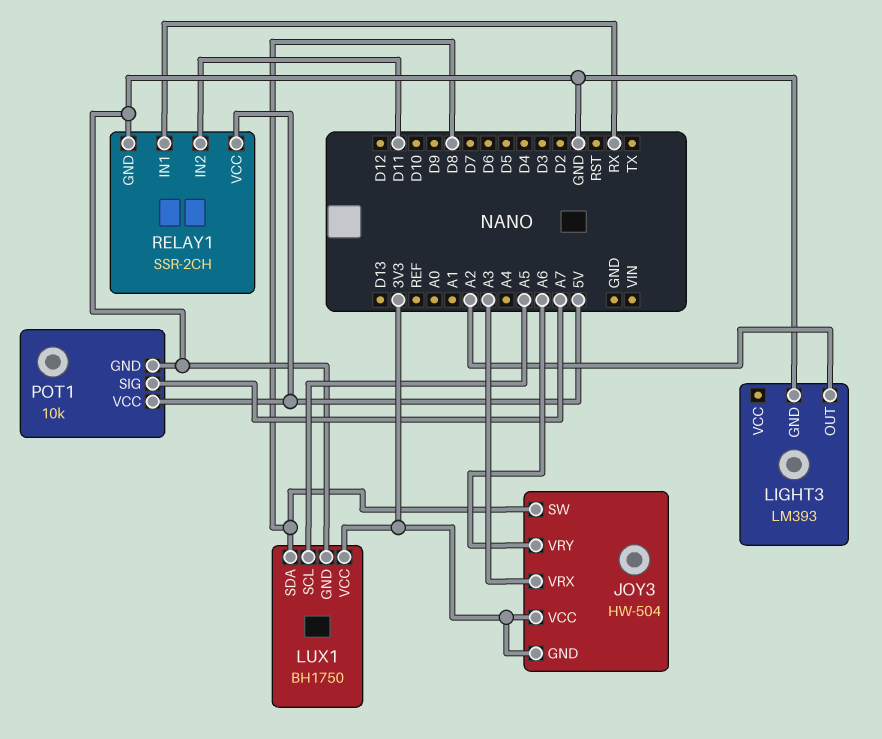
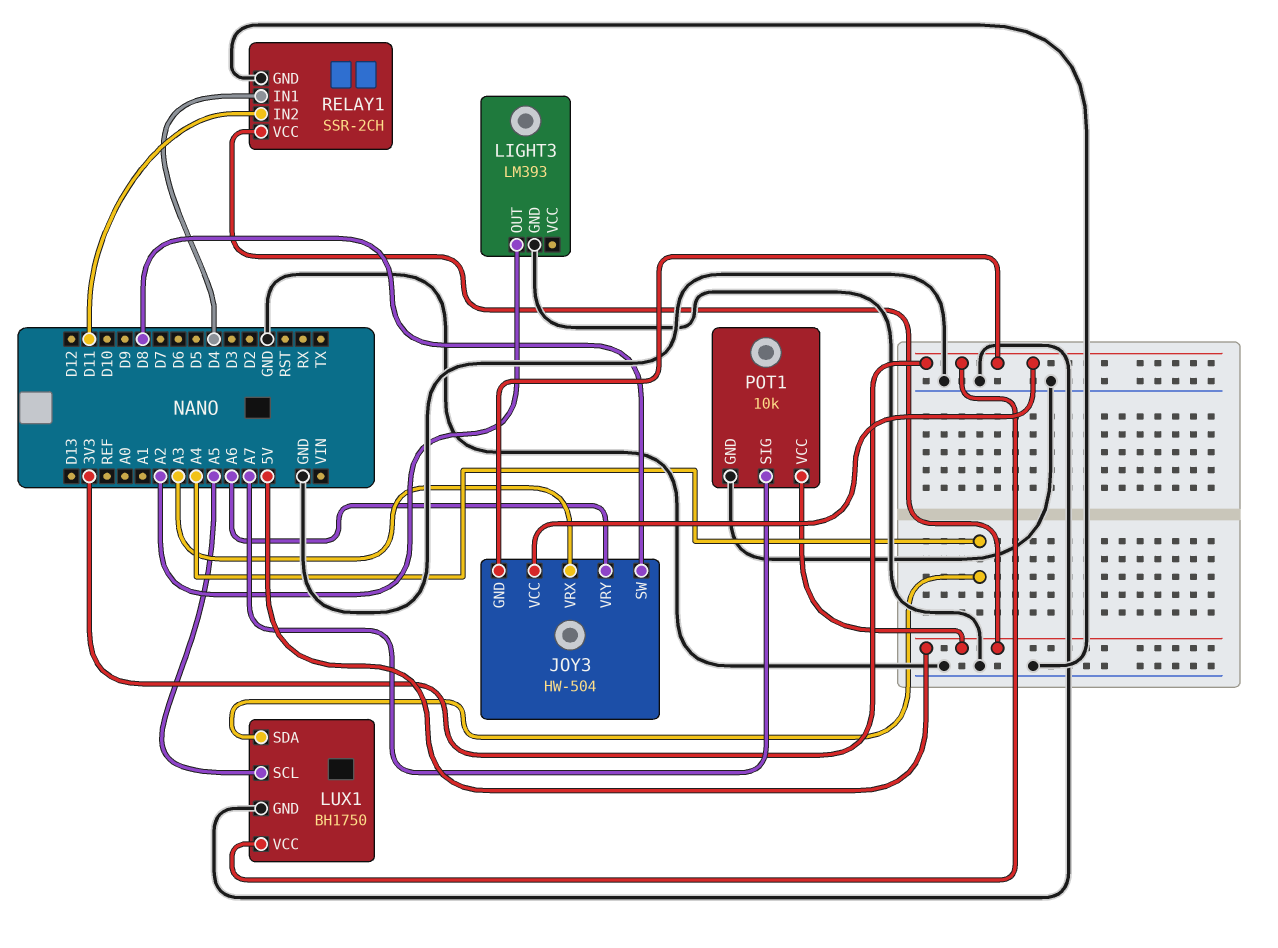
LUX1 pin SDA: D8 -> A4
RELAY1 pin IN1: RX -> D4

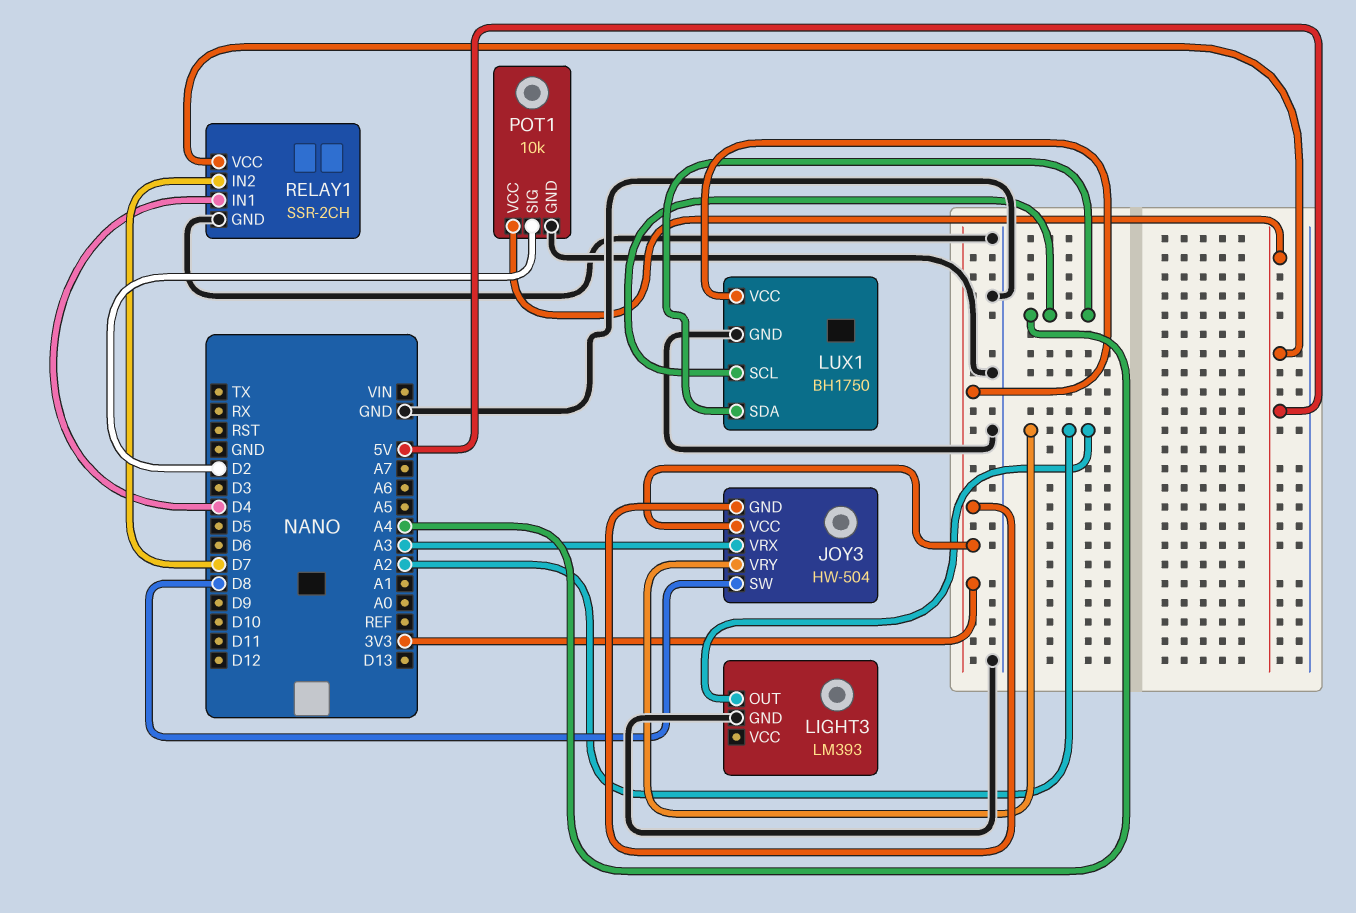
JOY3 pin VRY: A6 -> A2
LUX1 pin SCL: A5 -> A4
POT1 pin SIG: A7 -> D2
RELAY1 pin IN2: D11 -> D7

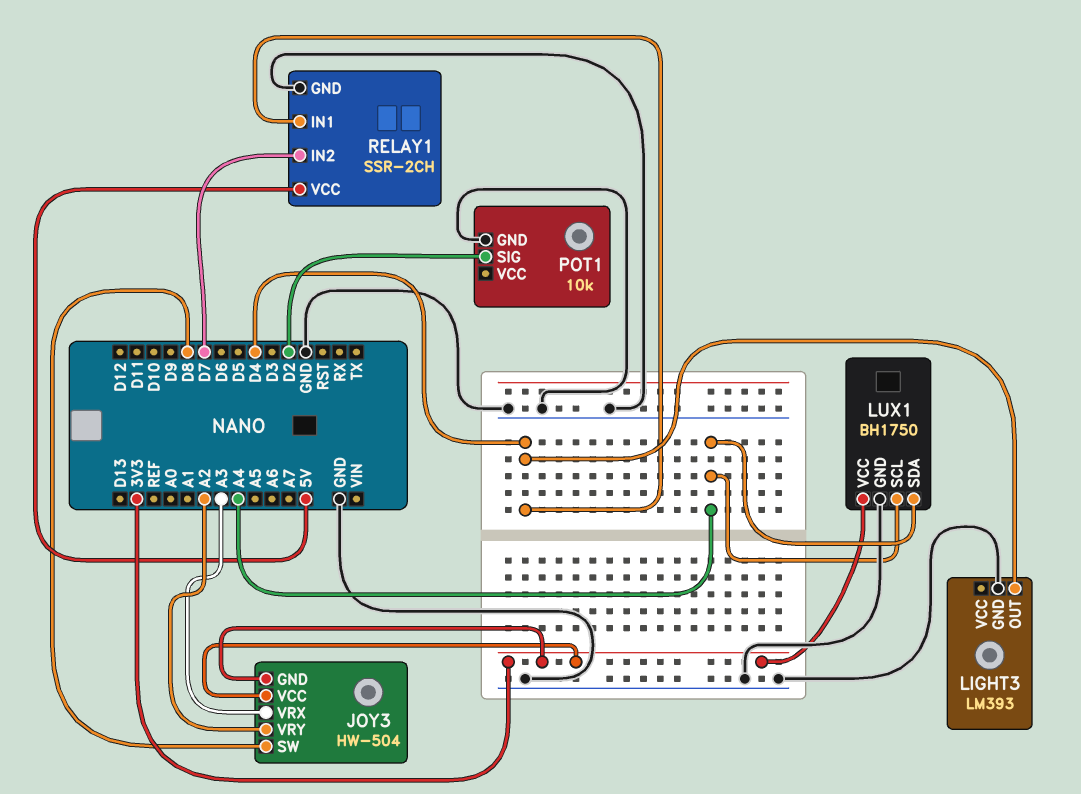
LIGHT3 pin OUT: A2 -> D4
POT1 pin VCC: 5V -> none

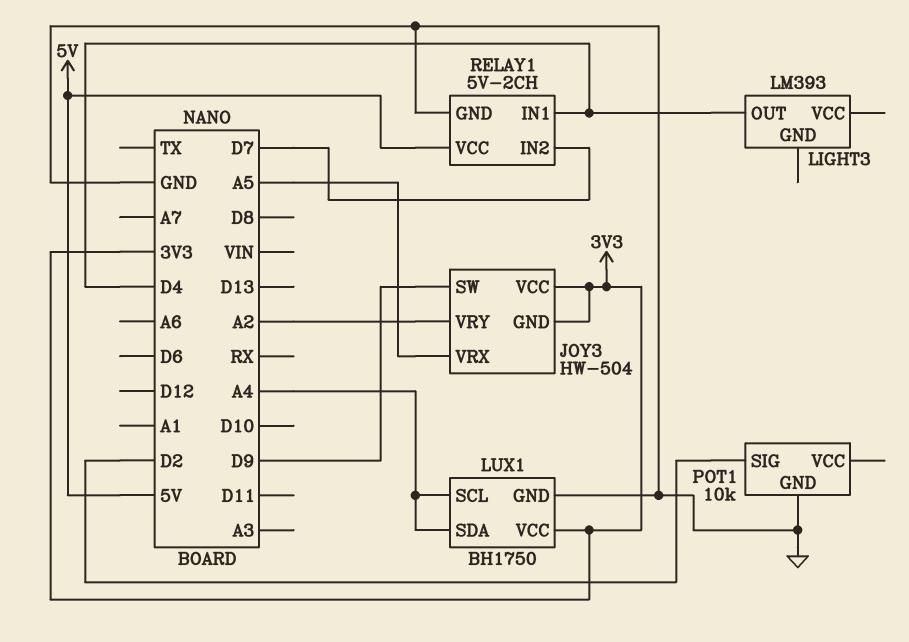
JOY3 pin SW: D8 -> D9
JOY3 pin VRX: A3 -> A5
LIGHT3 pin GND: GND -> none
RELAY1: SSR-2CH -> 5V-2CH

